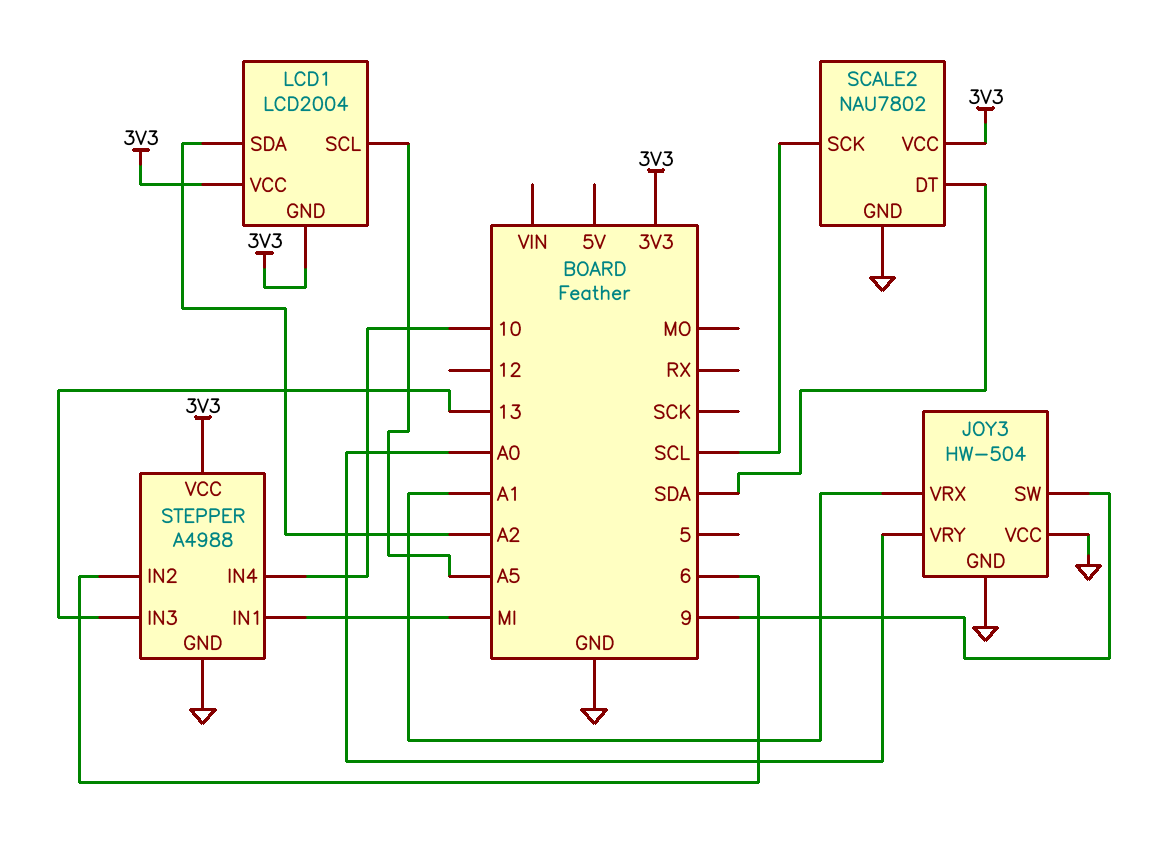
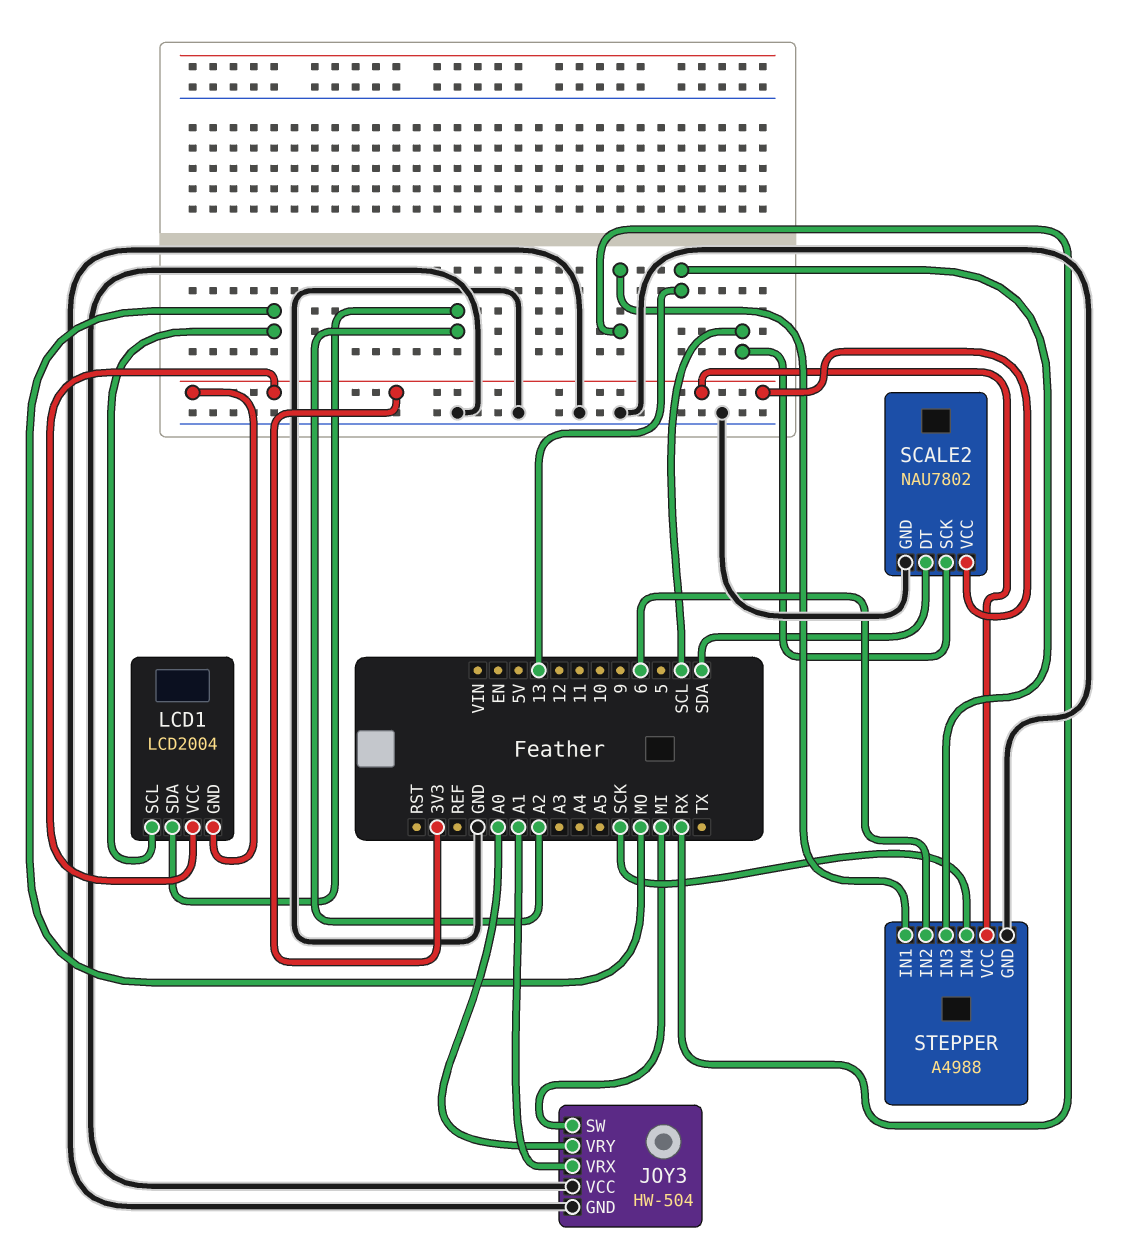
JOY3 pin SW: 9 -> MI
LCD1 pin SCL: A5 -> MO
STEPPER pin IN1: MI -> RX
STEPPER pin IN4: 10 -> SCK

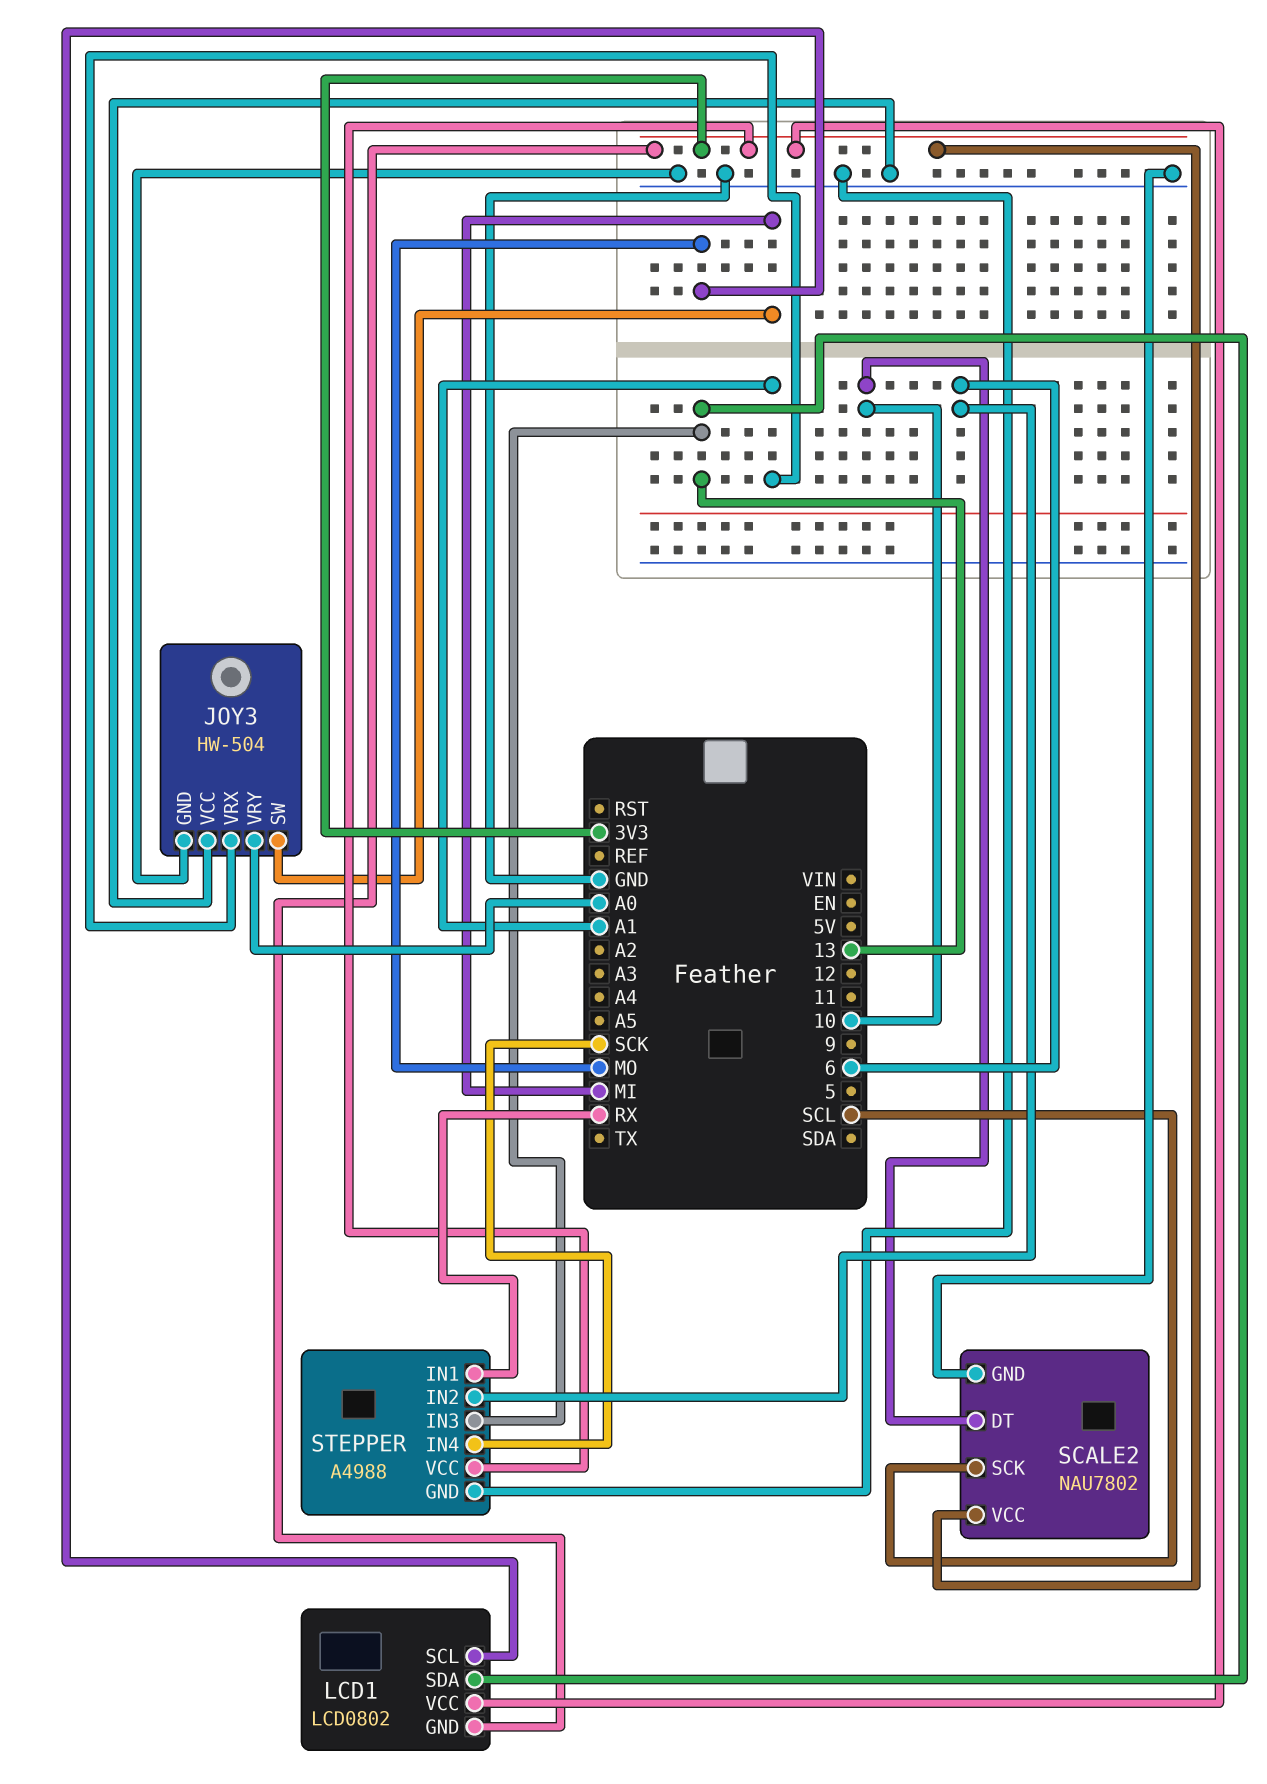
LCD1: LCD2004 -> LCD0802
LCD1 pin SDA: A2 -> 13
SCALE2 pin DT: SDA -> 10

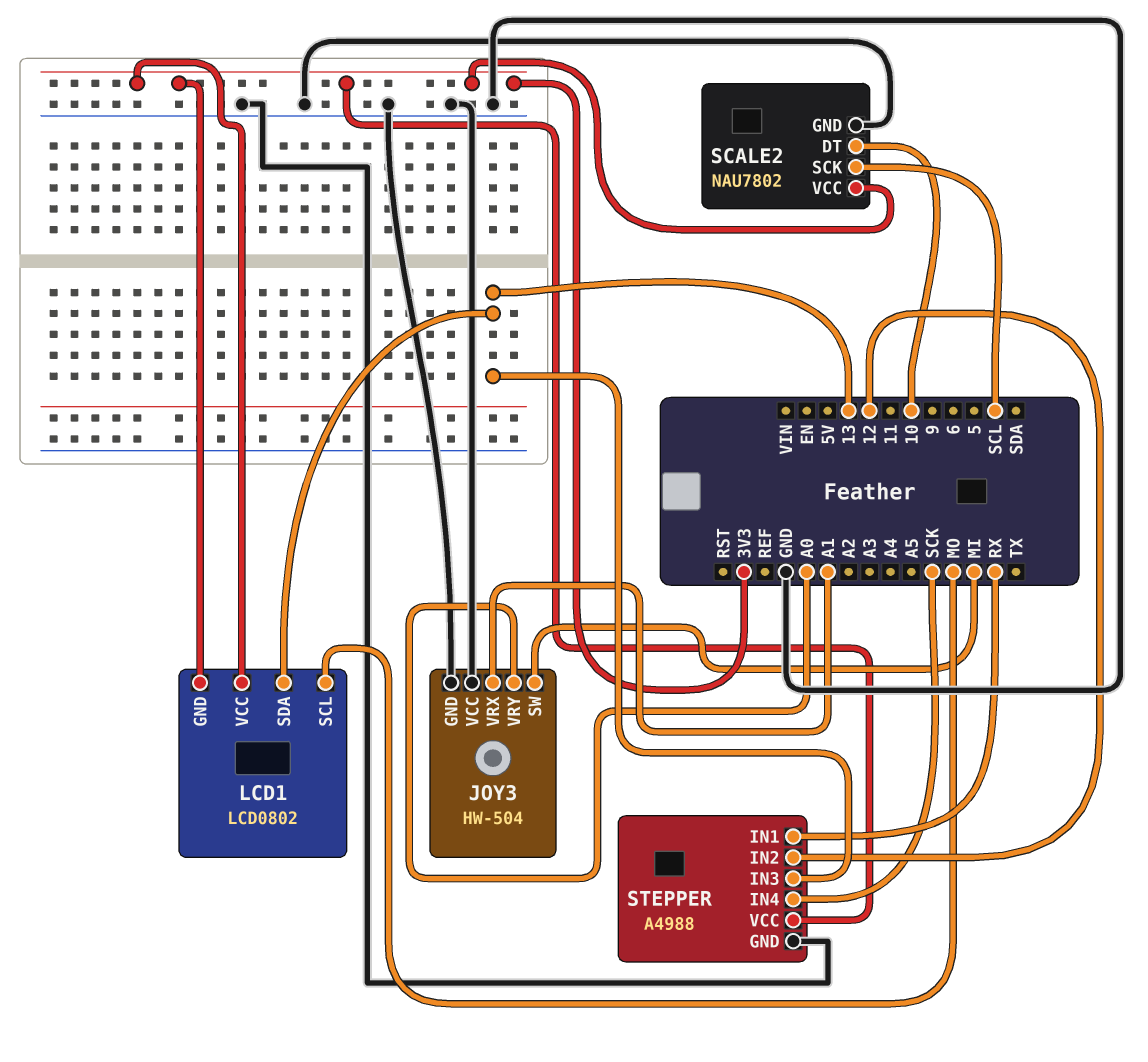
STEPPER pin IN2: 6 -> 12

